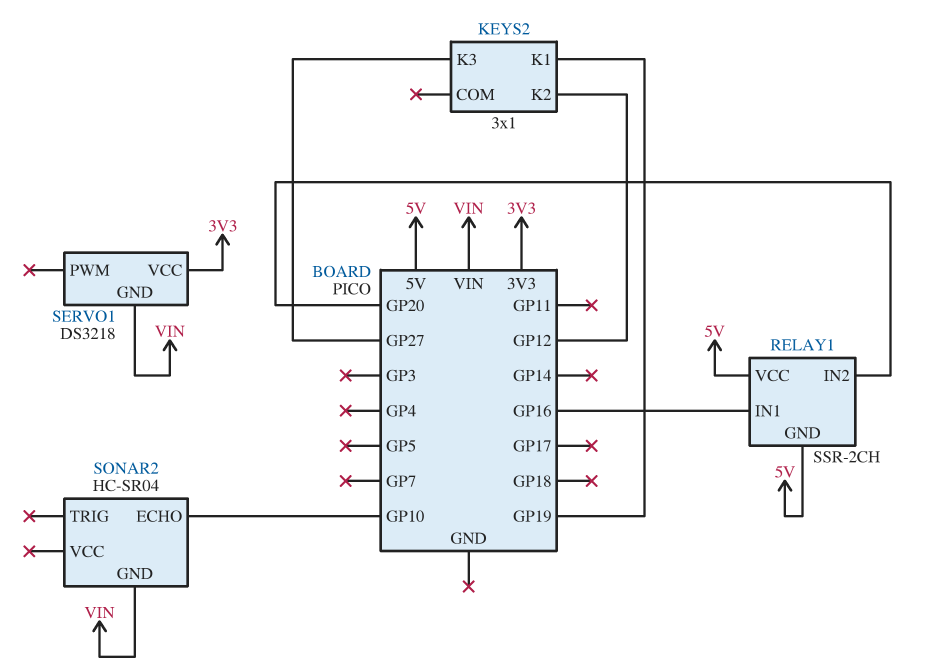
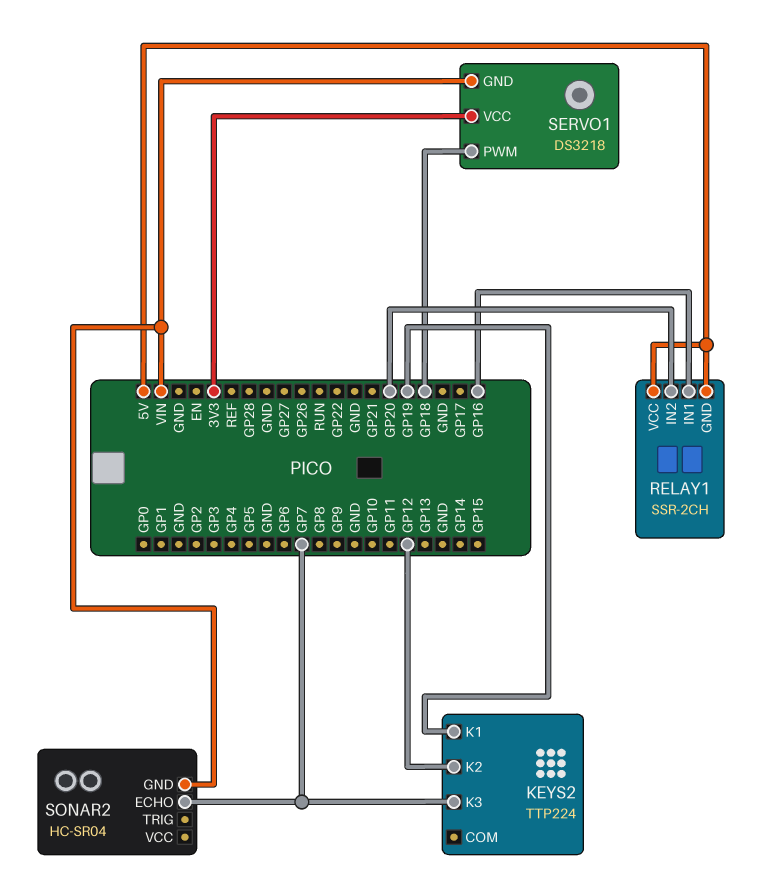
KEYS2: 3x1 -> TTP224
KEYS2 pin K3: GP27 -> GP7
SERVO1 pin PWM: none -> GP18
SONAR2 pin ECHO: GP10 -> GP7

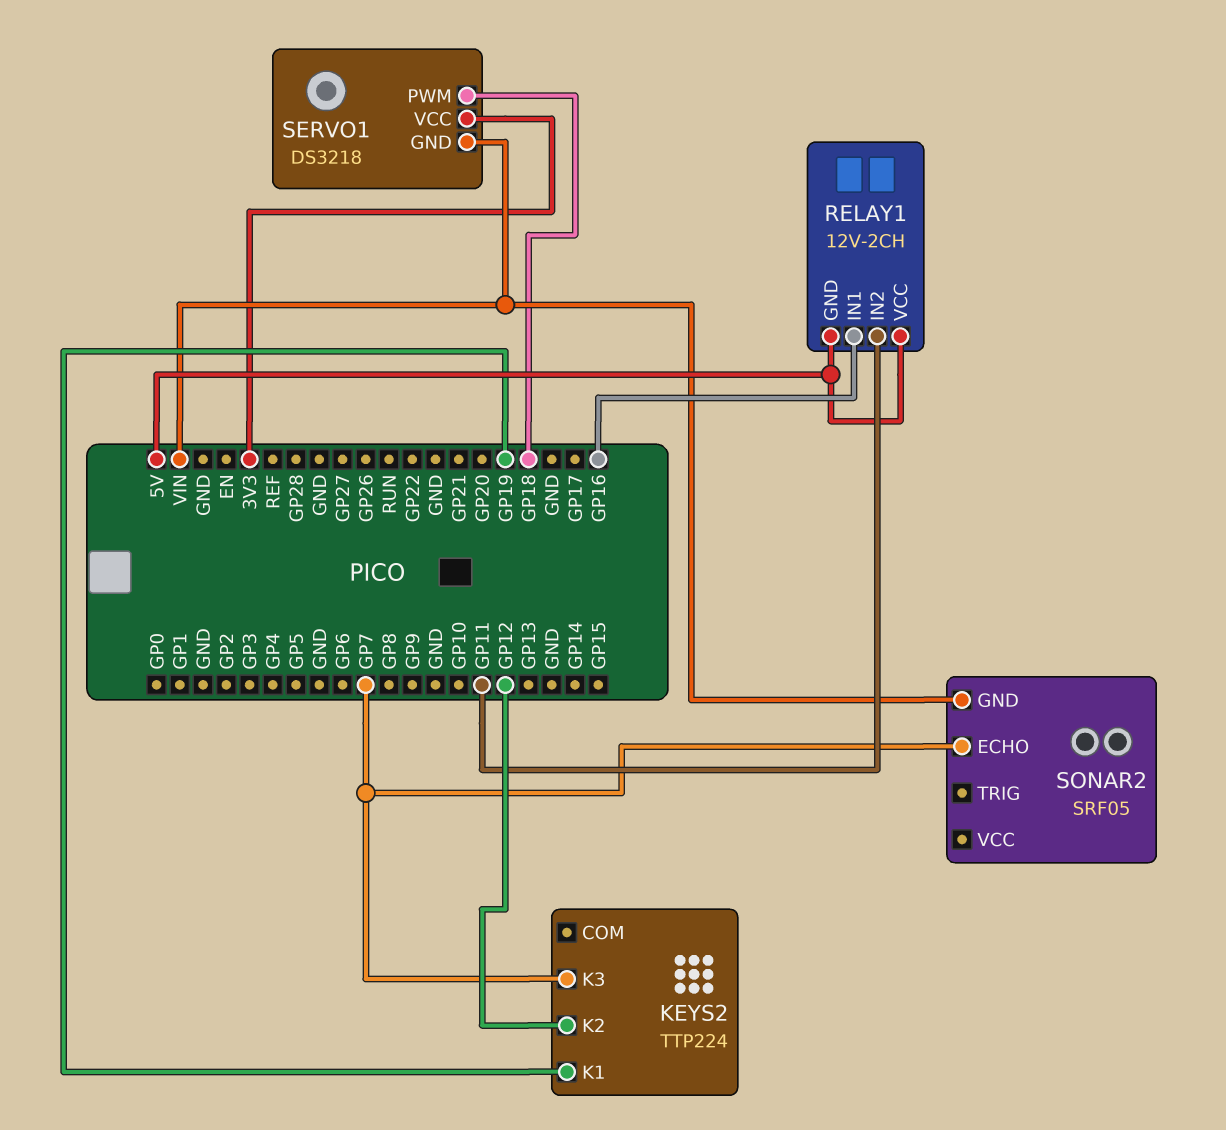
RELAY1: SSR-2CH -> 12V-2CH
RELAY1 pin IN2: GP20 -> GP11
SONAR2: HC-SR04 -> SRF05

